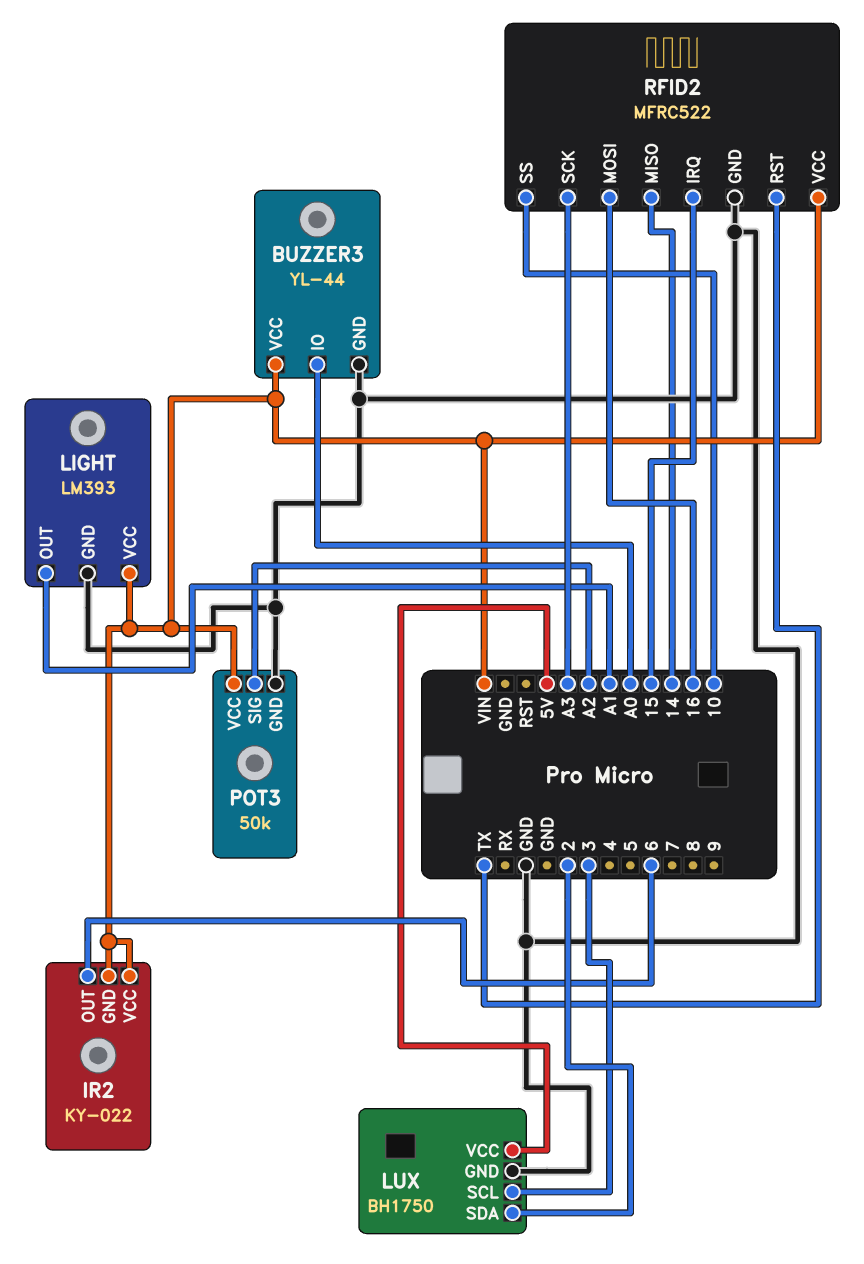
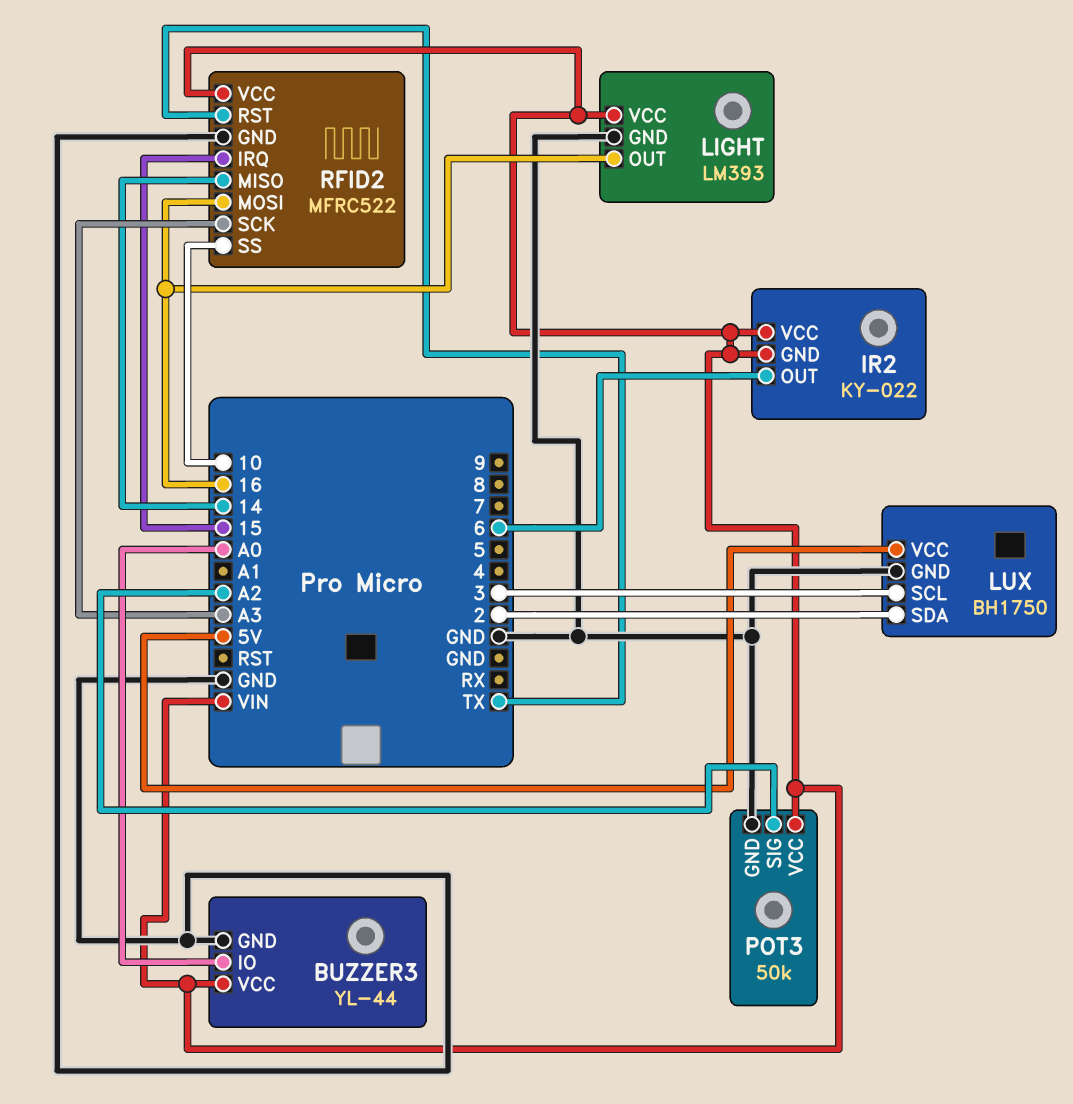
LIGHT pin OUT: A1 -> 16

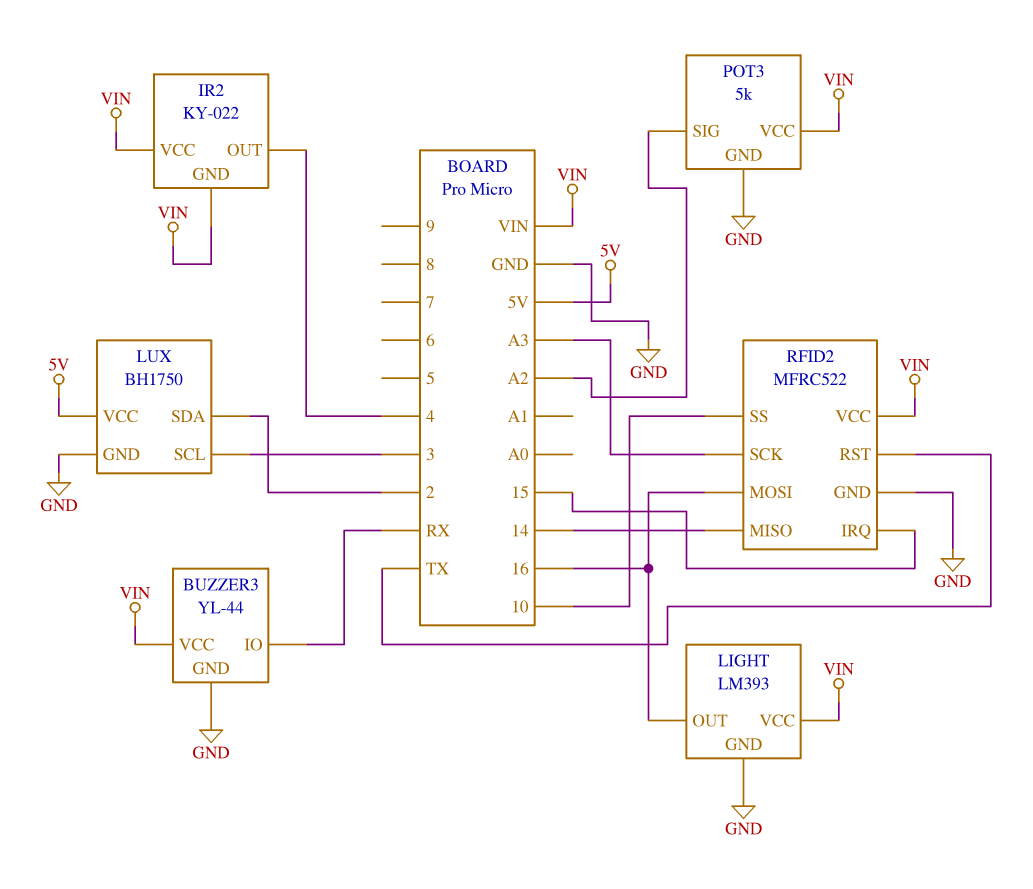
BUZZER3 pin IO: A0 -> RX
IR2 pin OUT: 6 -> 4
POT3: 50k -> 5k

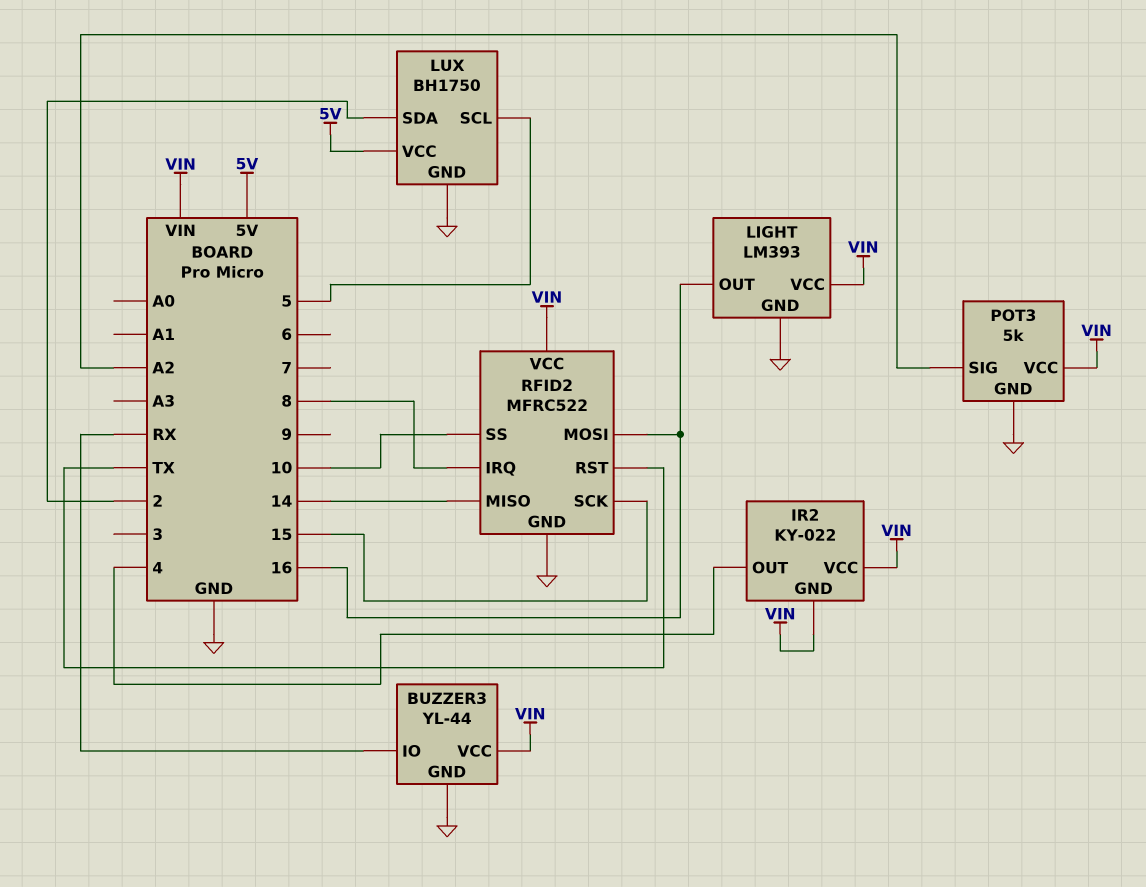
LUX pin SCL: 3 -> 5
RFID2 pin IRQ: 15 -> 8
RFID2 pin SCK: A3 -> 15

